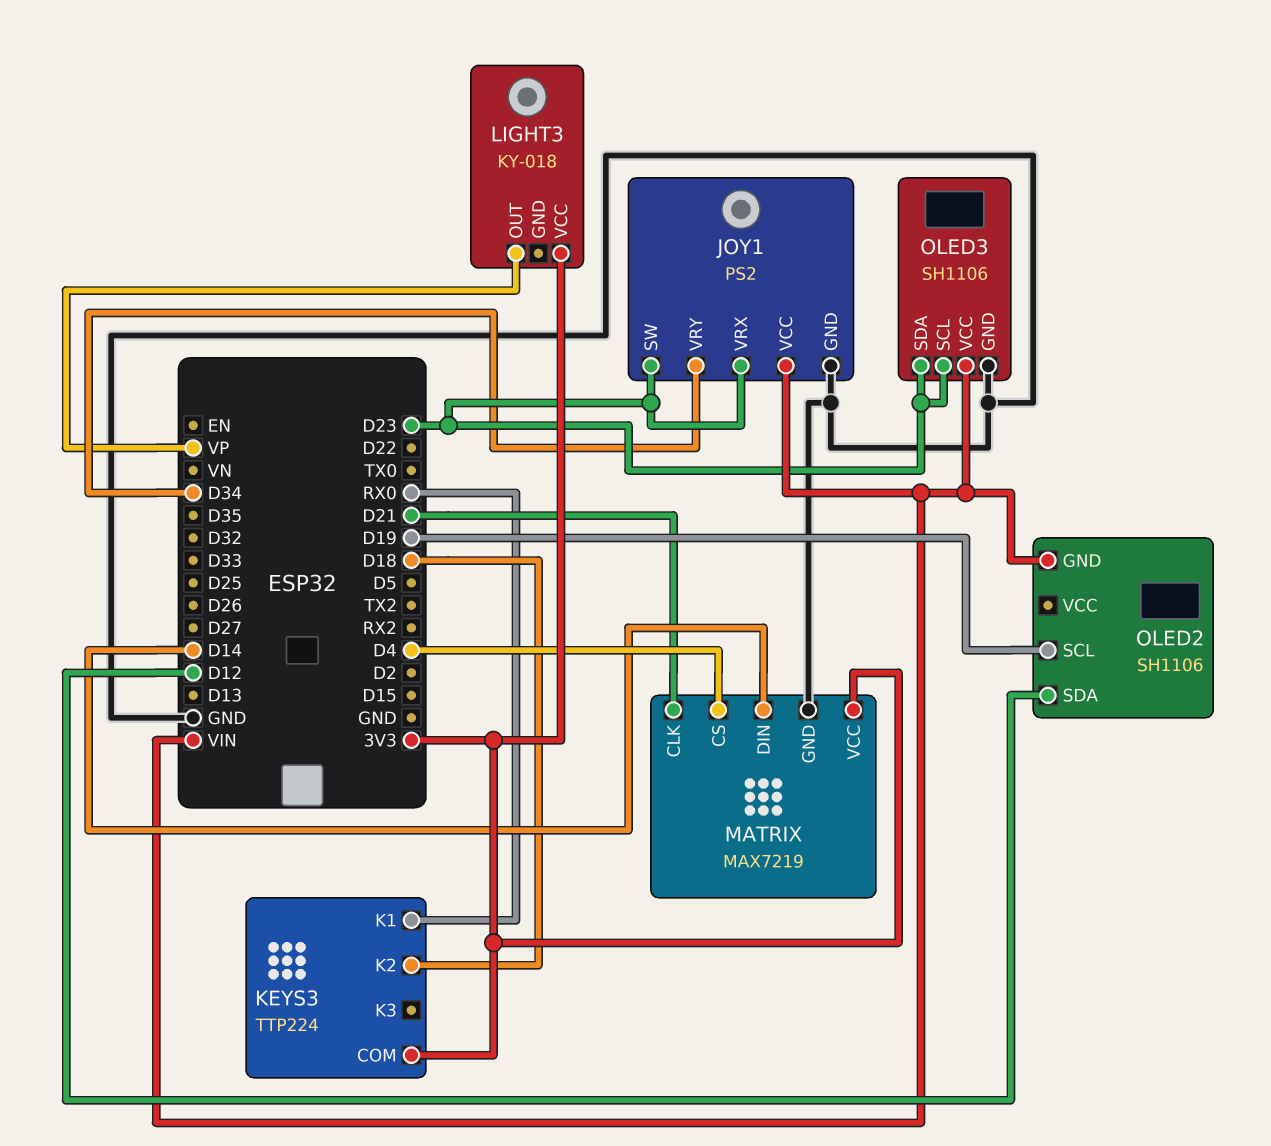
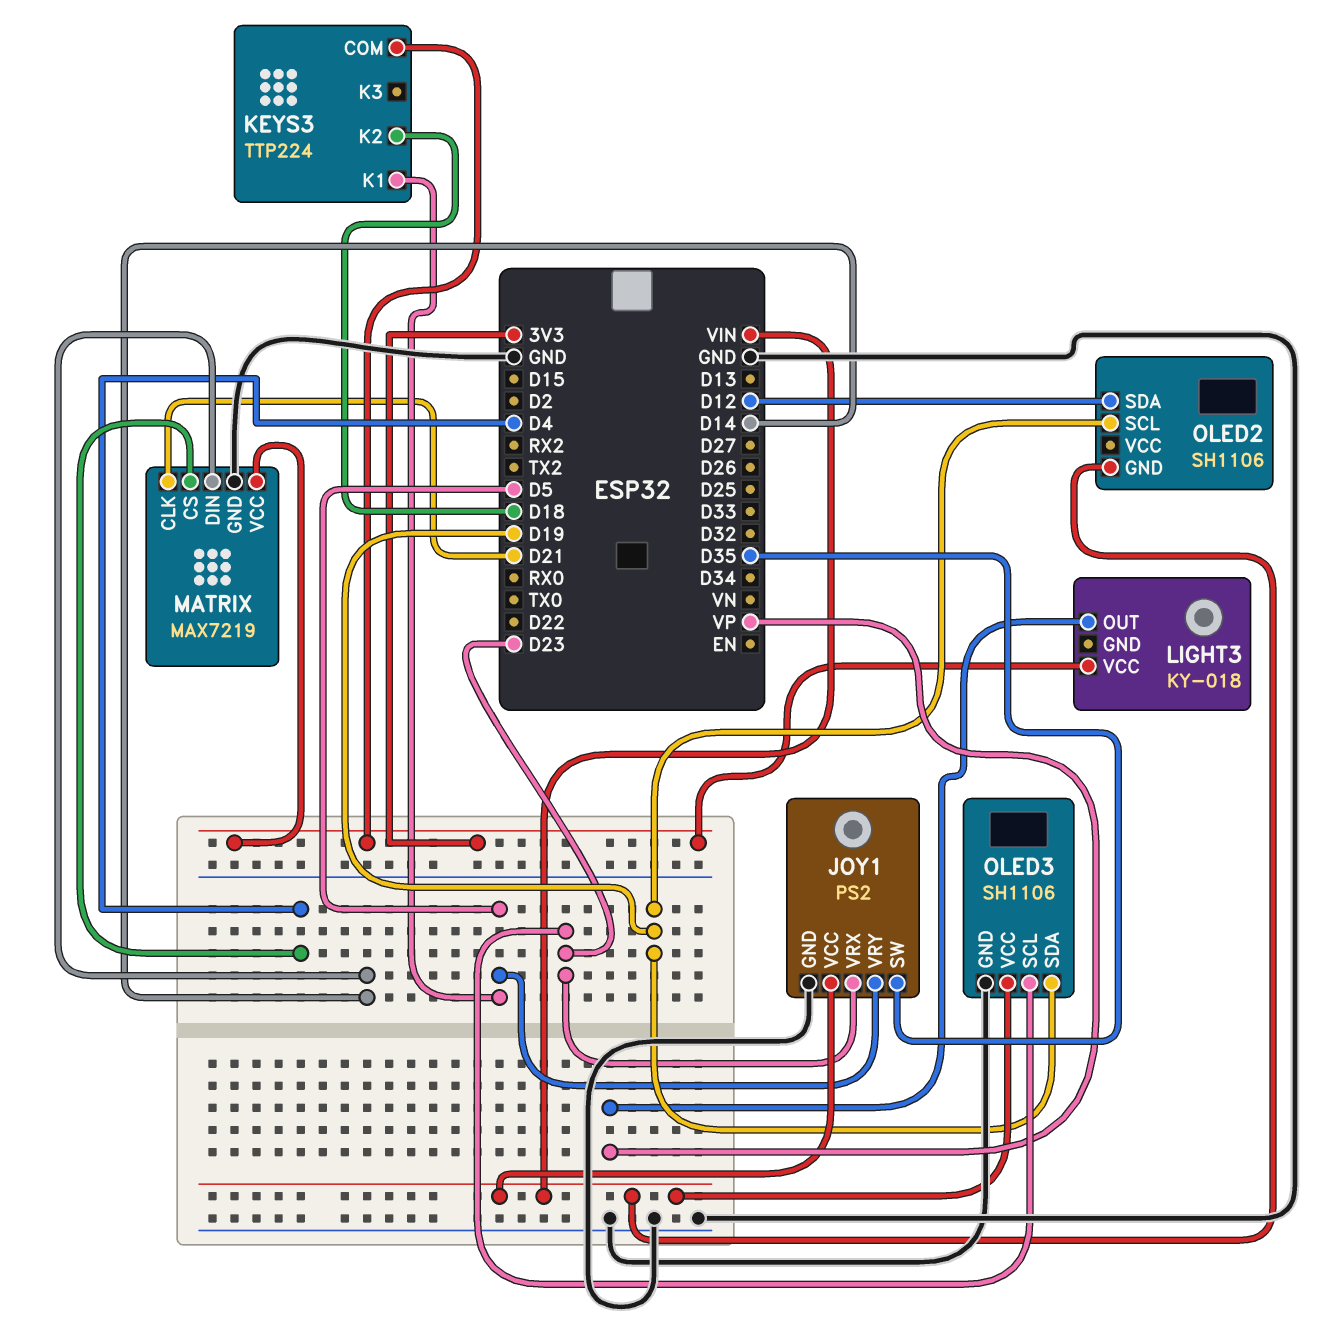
JOY1 pin SW: D23 -> D35
JOY1 pin VRY: D34 -> D5
KEYS3 pin K1: RX0 -> D5
OLED3 pin SDA: D23 -> D19

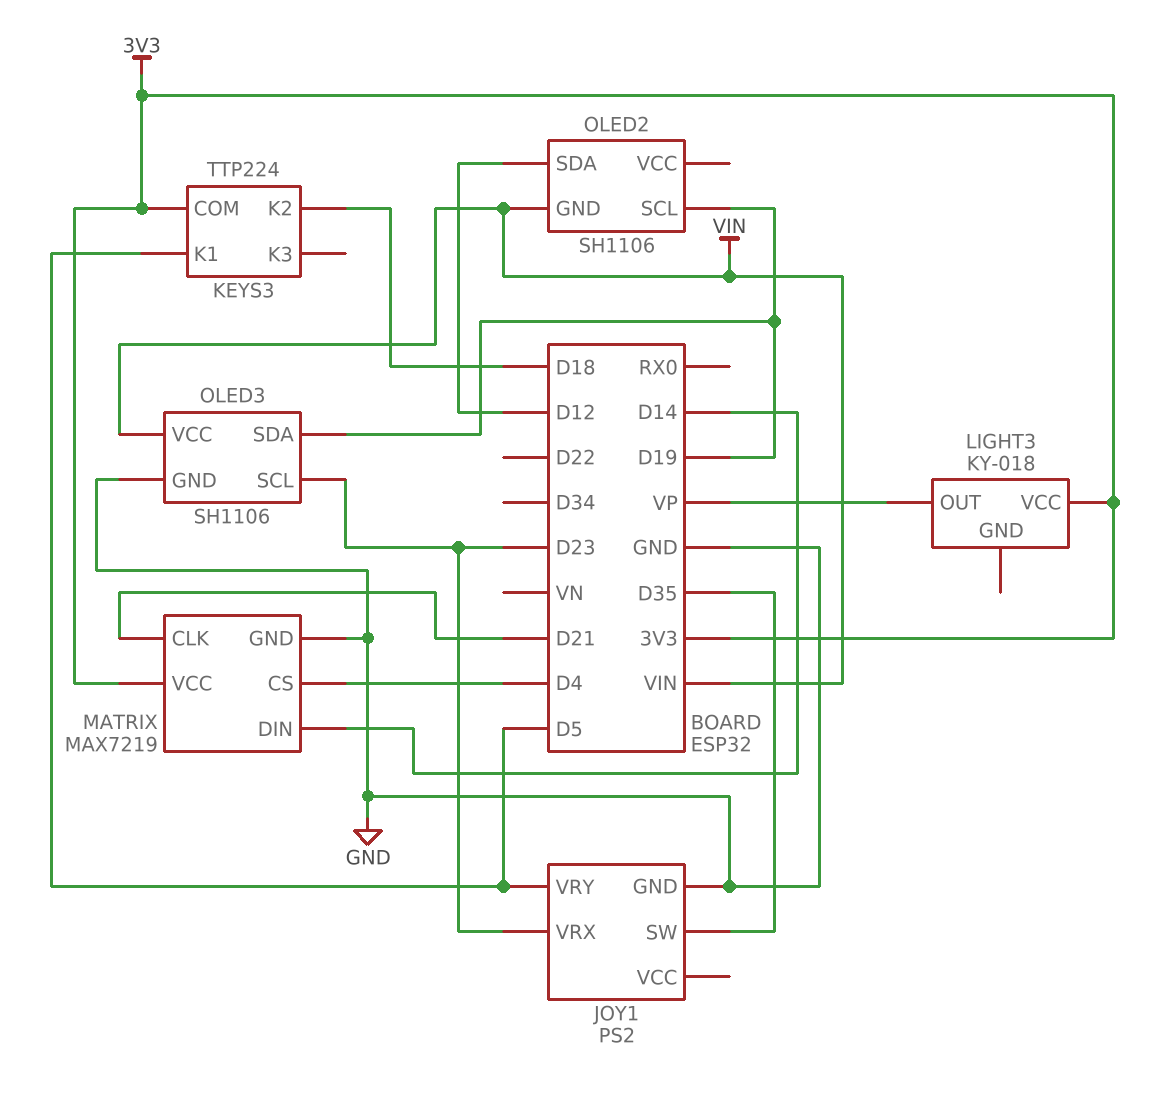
JOY1 pin VCC: VIN -> none

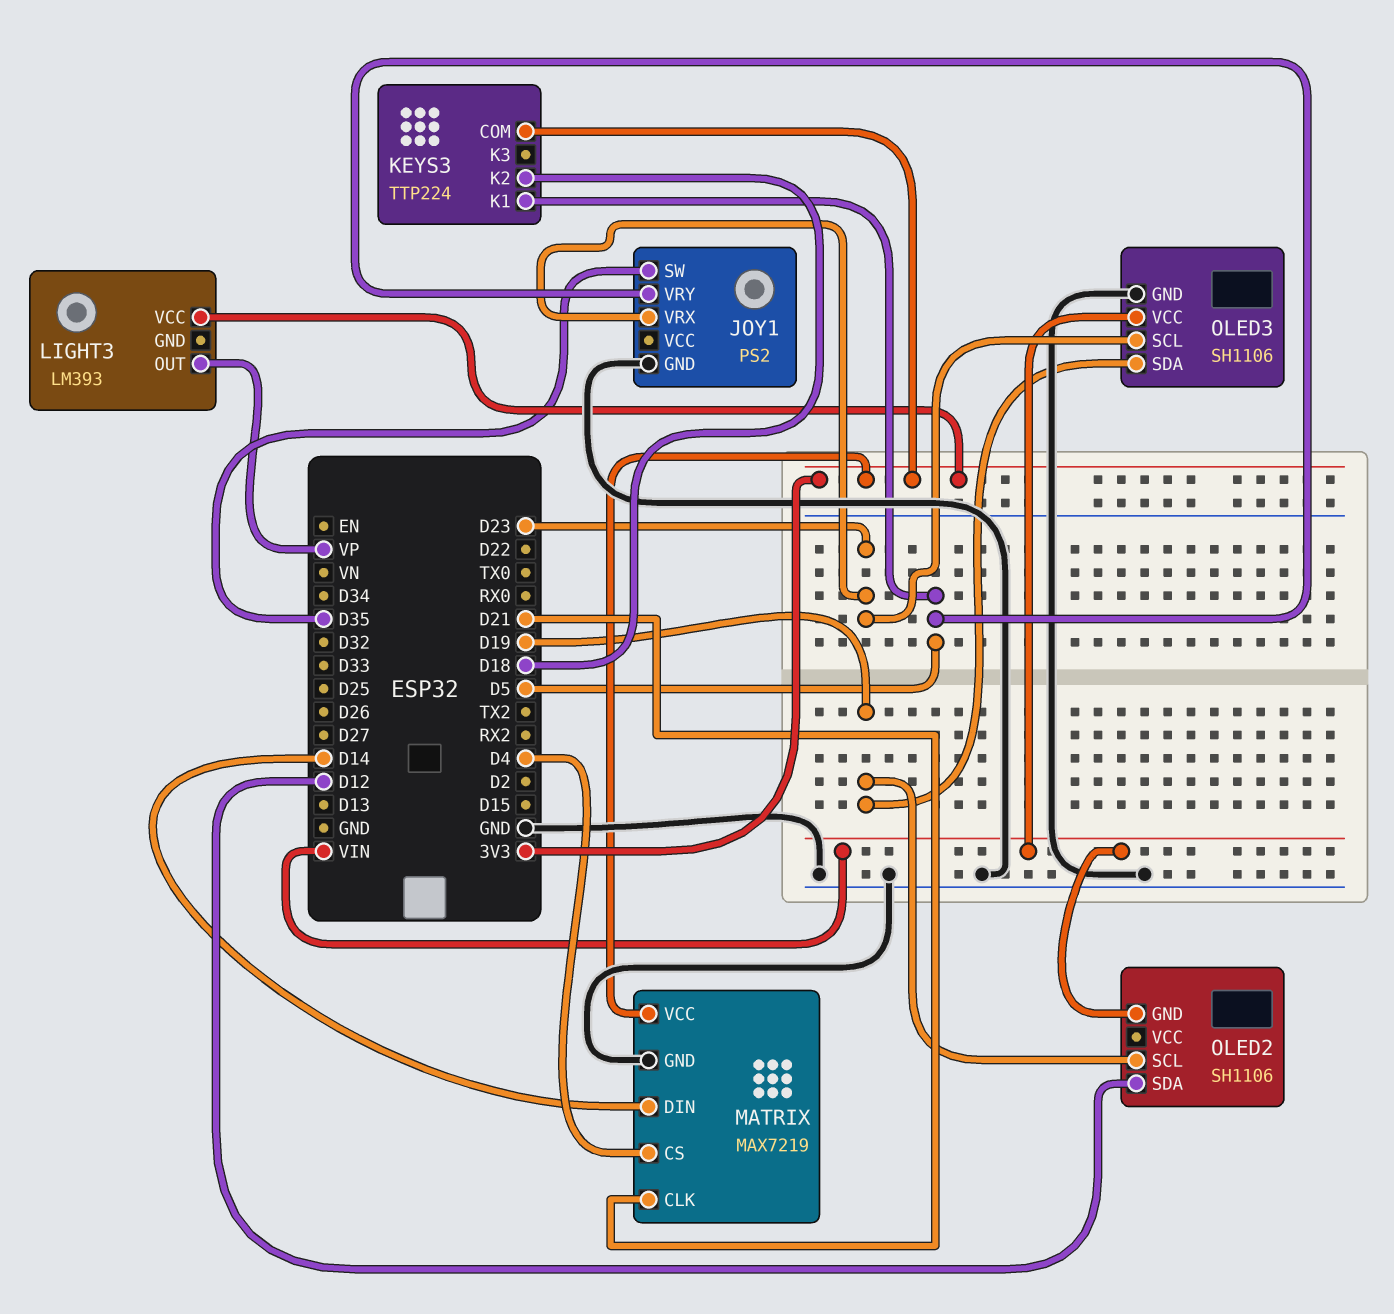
LIGHT3: KY-018 -> LM393

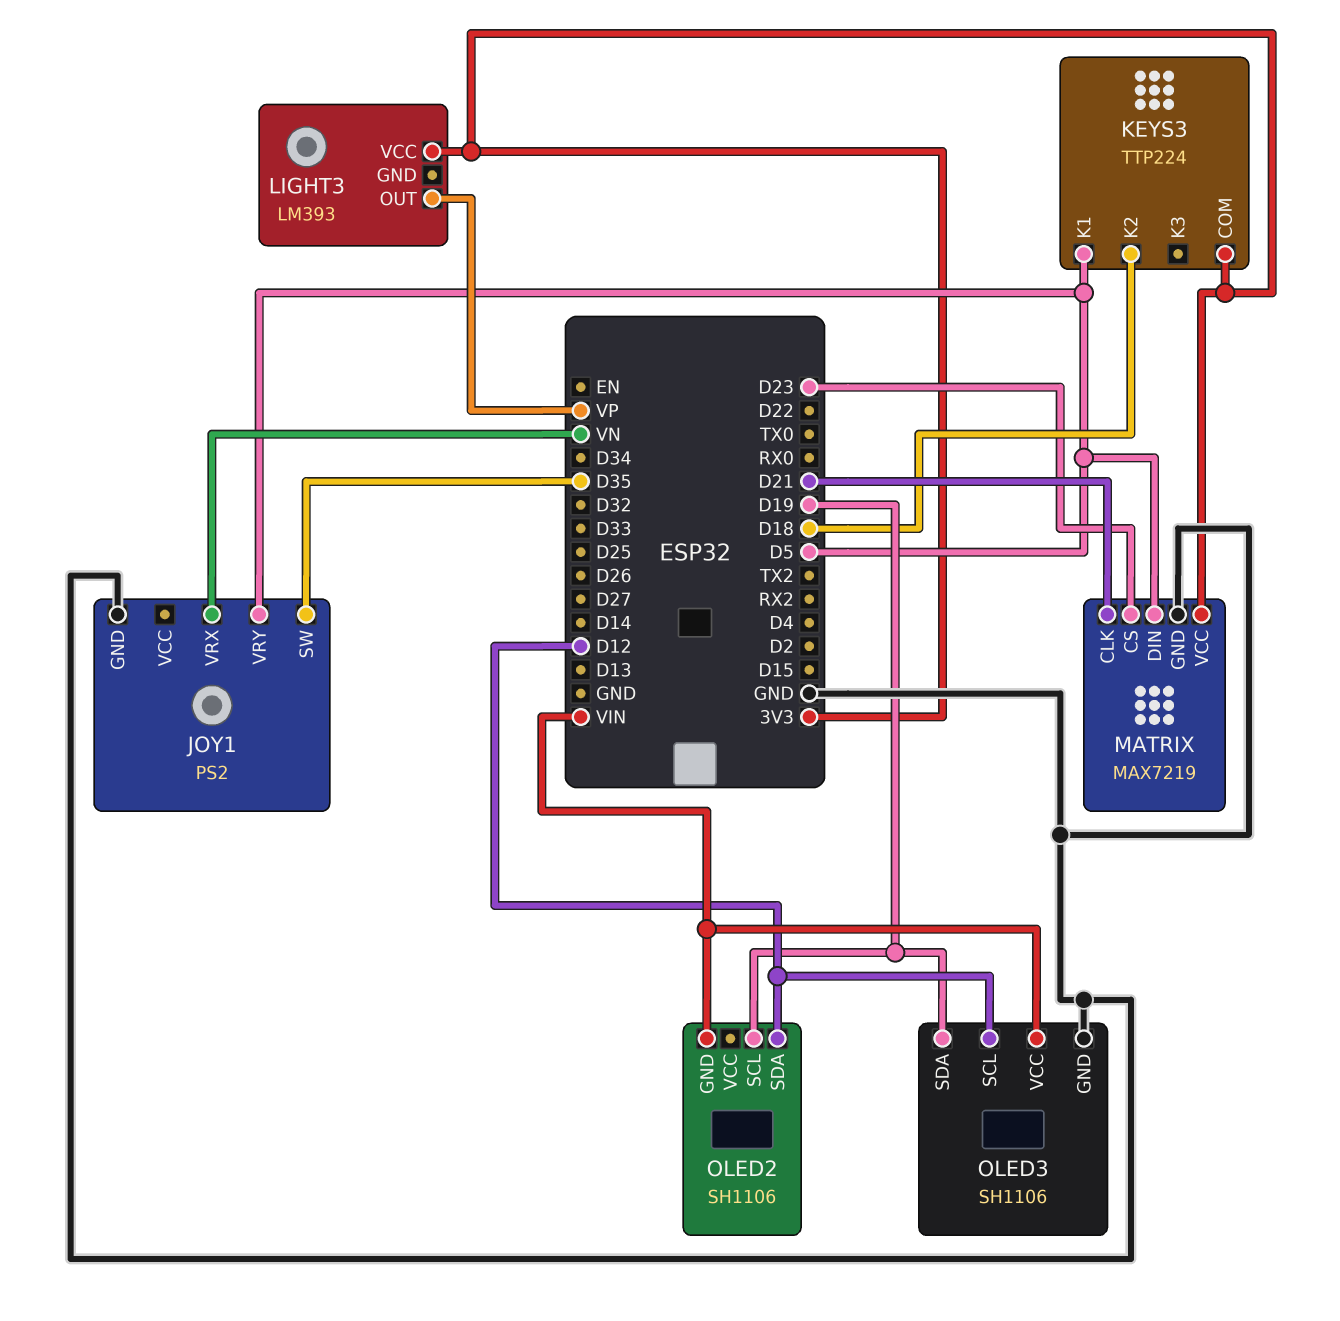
JOY1 pin VRX: D23 -> VN
MATRIX pin CS: D4 -> D23
MATRIX pin DIN: D14 -> D5
OLED3 pin SCL: D23 -> D12

